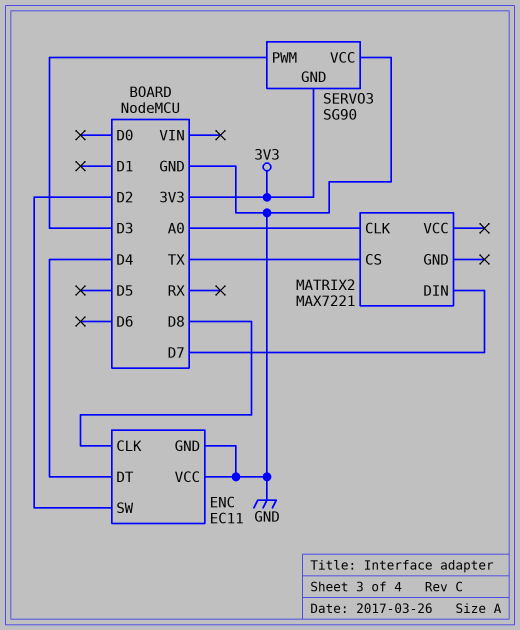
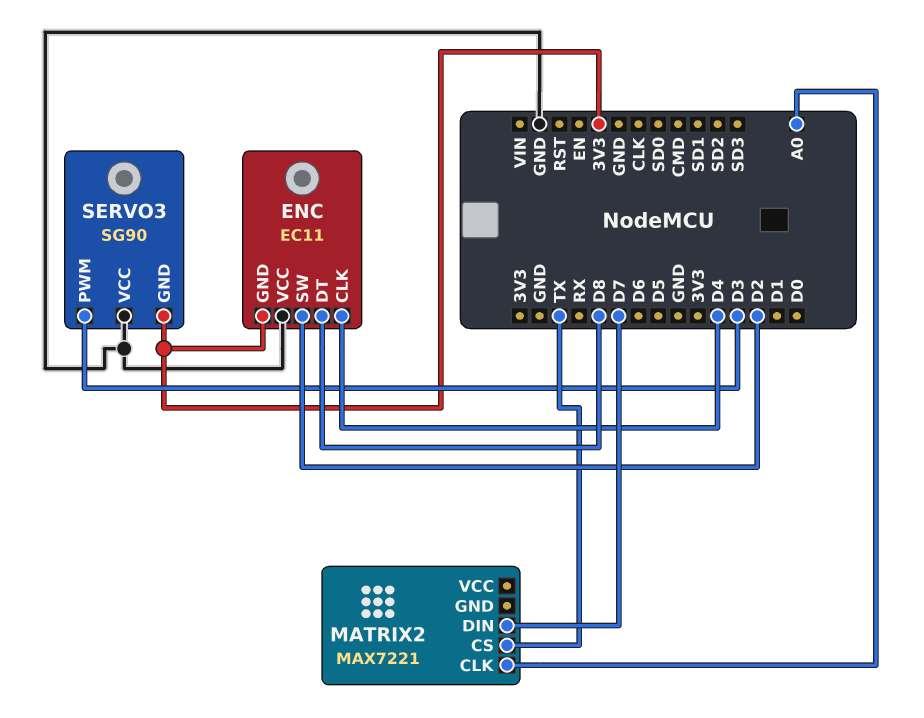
ENC pin CLK: D8 -> D4
ENC pin DT: D4 -> D8
ENC pin GND: GND -> 3V3

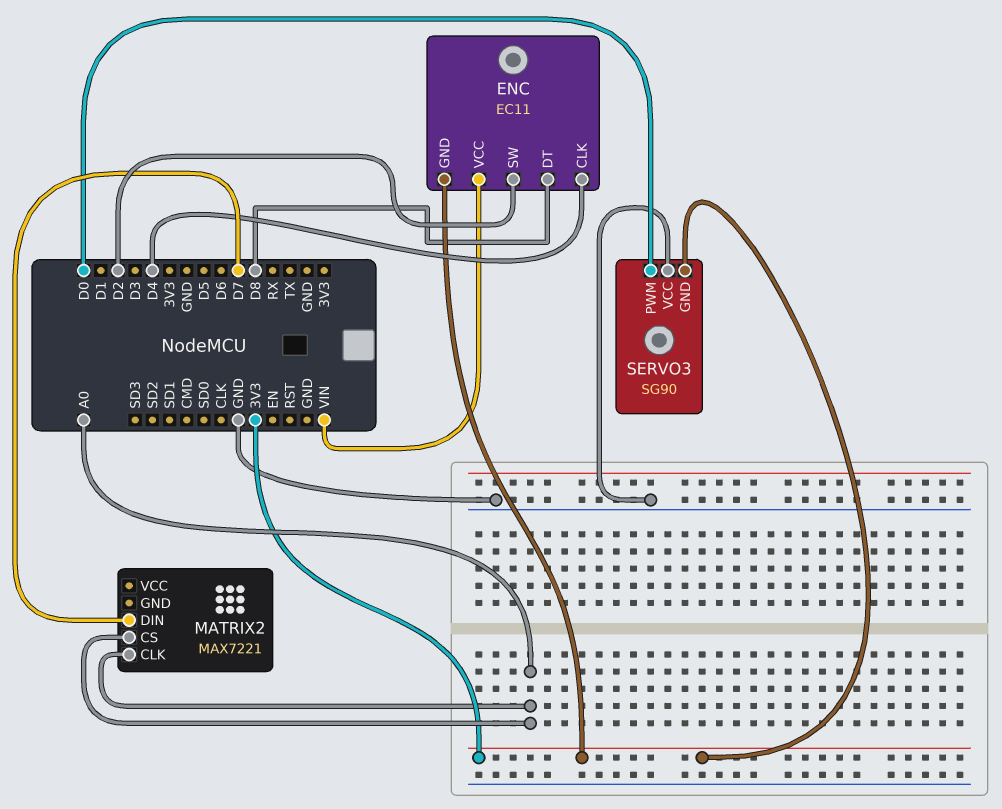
ENC pin VCC: GND -> VIN
MATRIX2 pin CS: TX -> A0
SERVO3 pin PWM: D3 -> D0

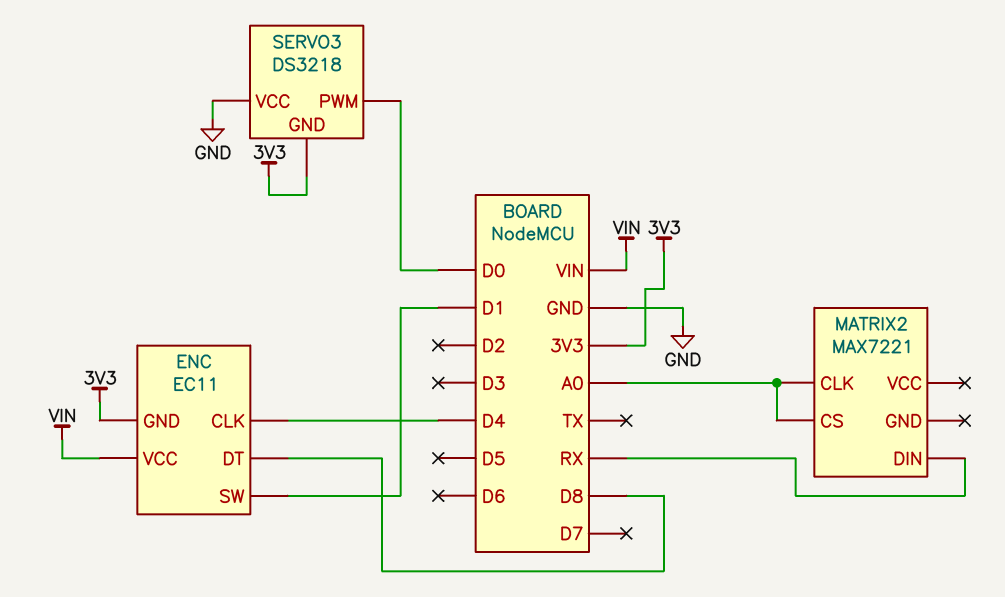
ENC pin SW: D2 -> D1
MATRIX2 pin DIN: D7 -> RX
SERVO3: SG90 -> DS3218

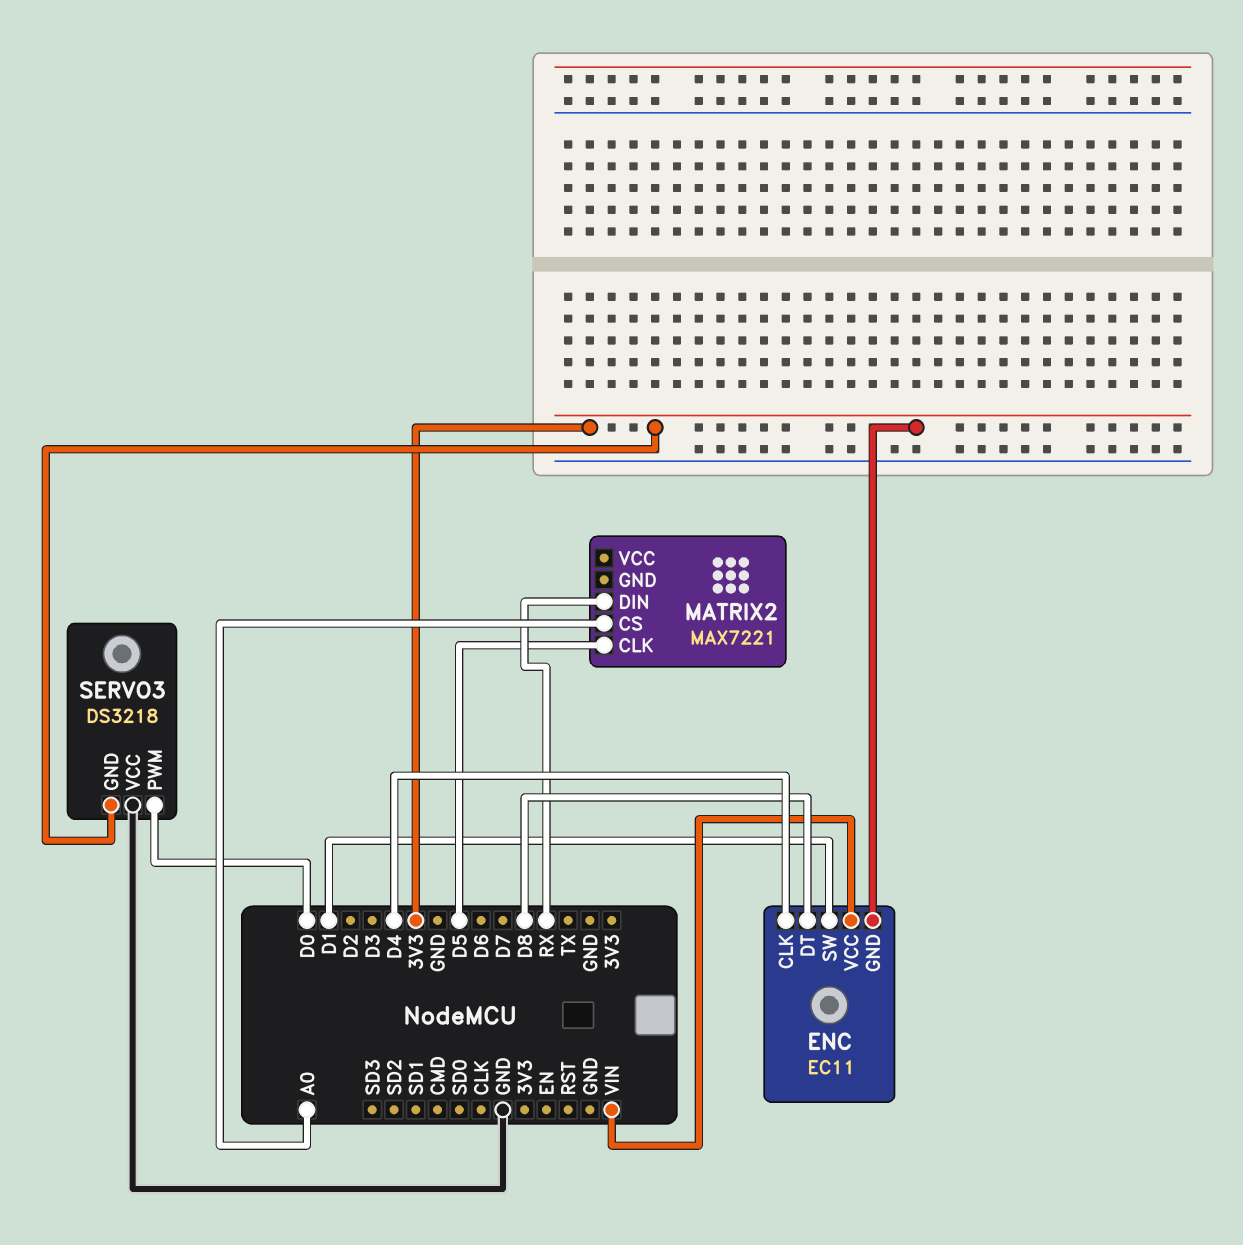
MATRIX2 pin CLK: A0 -> D5

